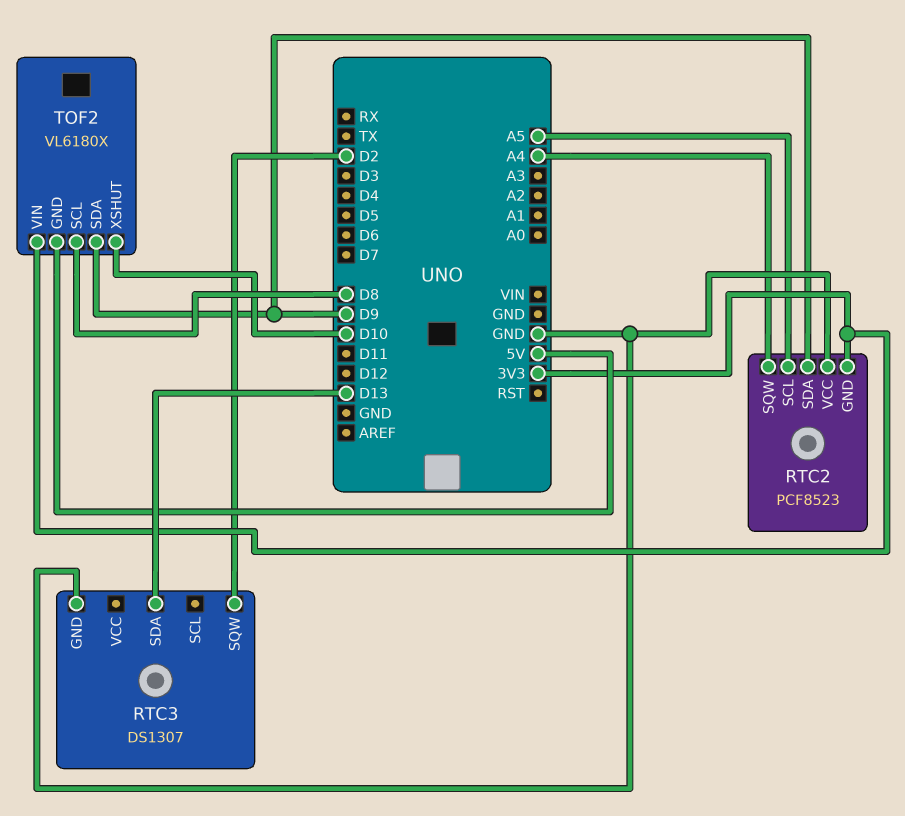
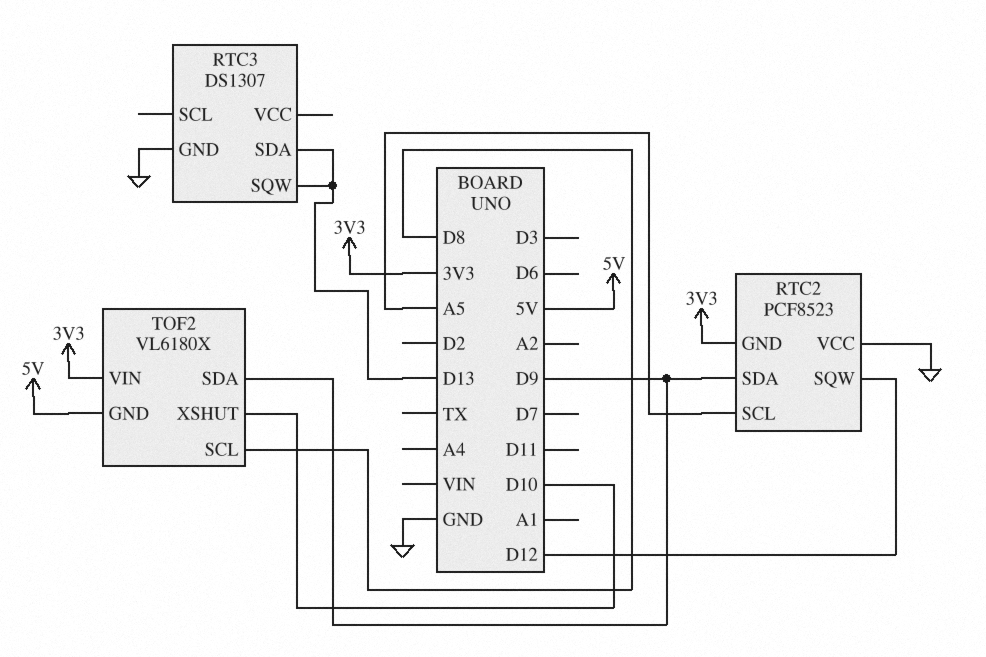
RTC2 pin SQW: A4 -> D12
RTC3 pin SQW: D2 -> D13

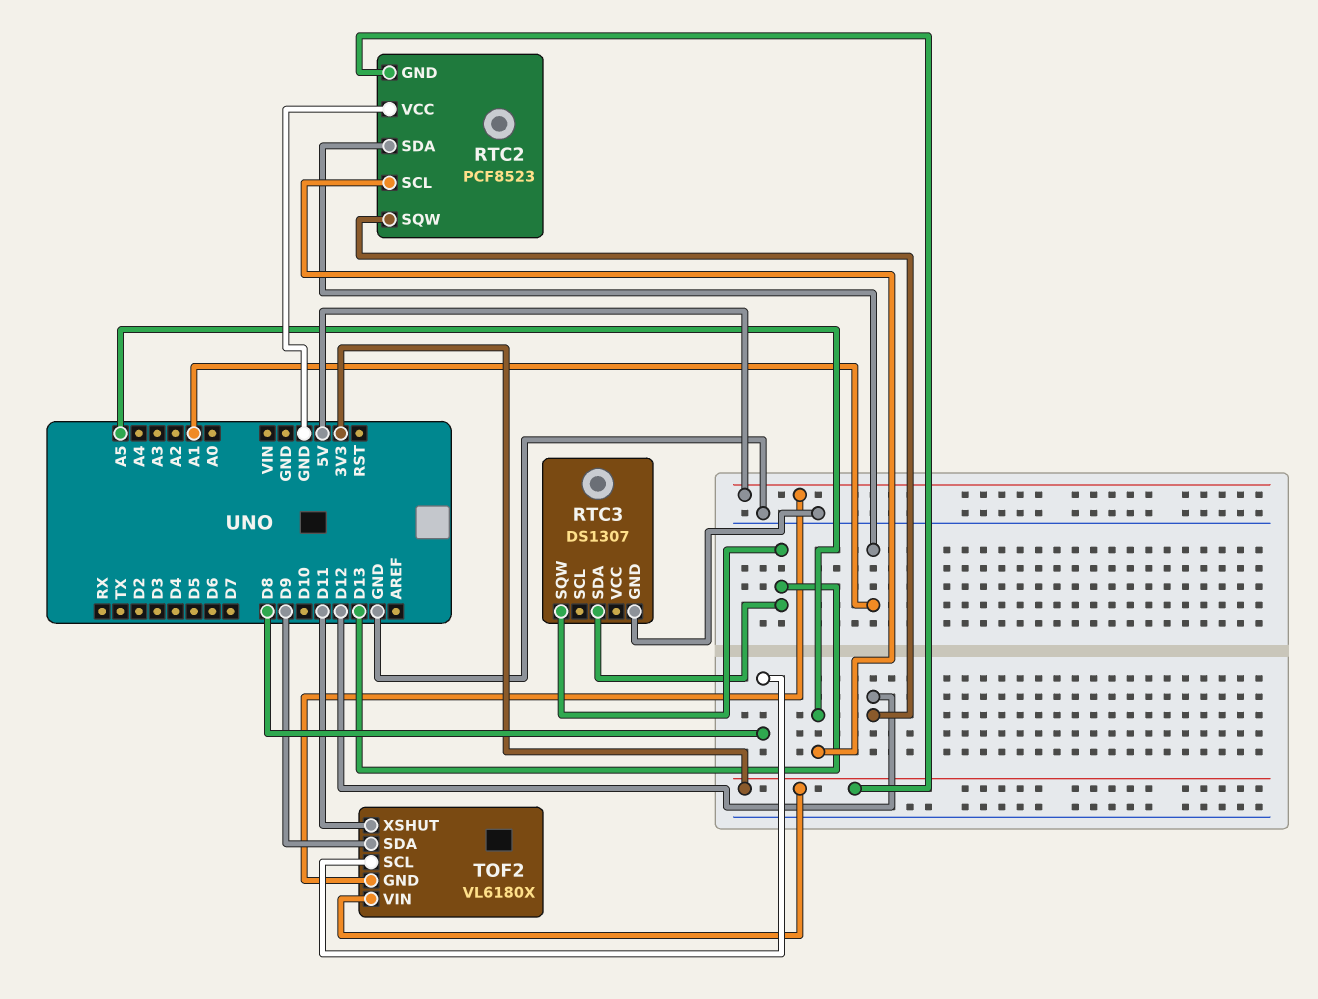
RTC2 pin SDA: D9 -> A1
TOF2 pin XSHUT: D10 -> D11

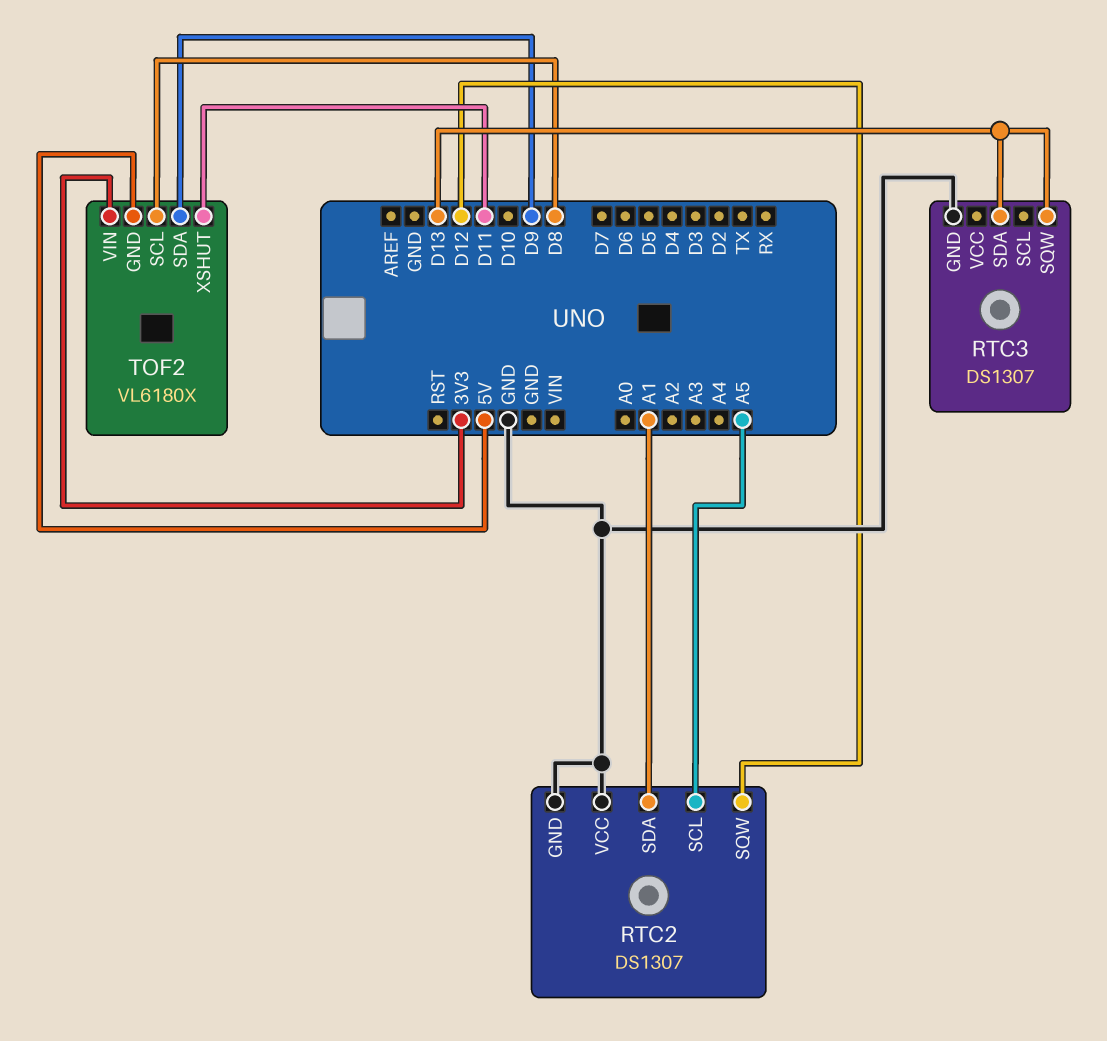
RTC2: PCF8523 -> DS1307
RTC2 pin GND: 3V3 -> GND

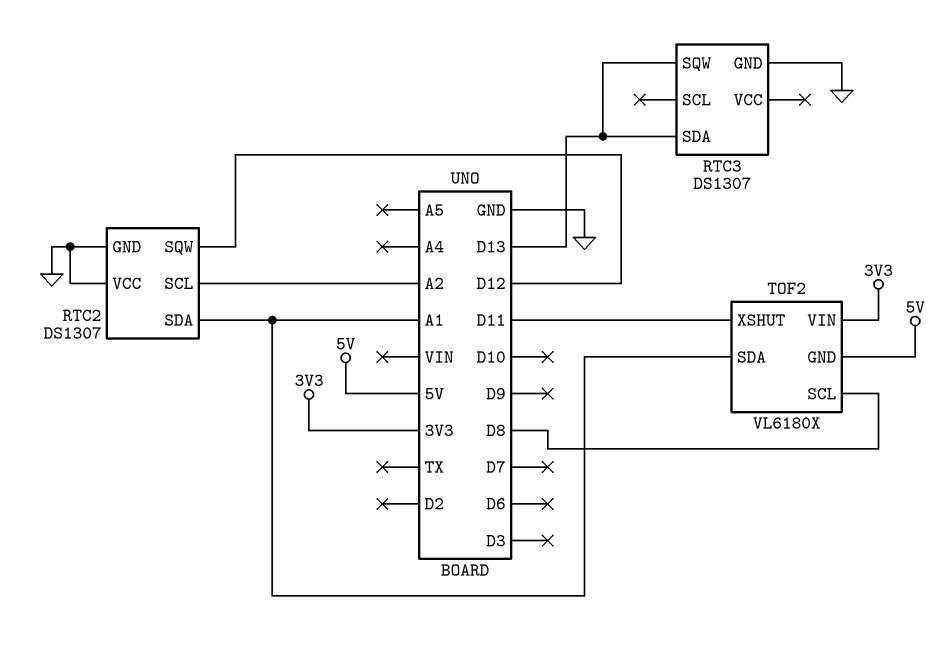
RTC2 pin SCL: A5 -> A2
TOF2 pin SDA: D9 -> A1

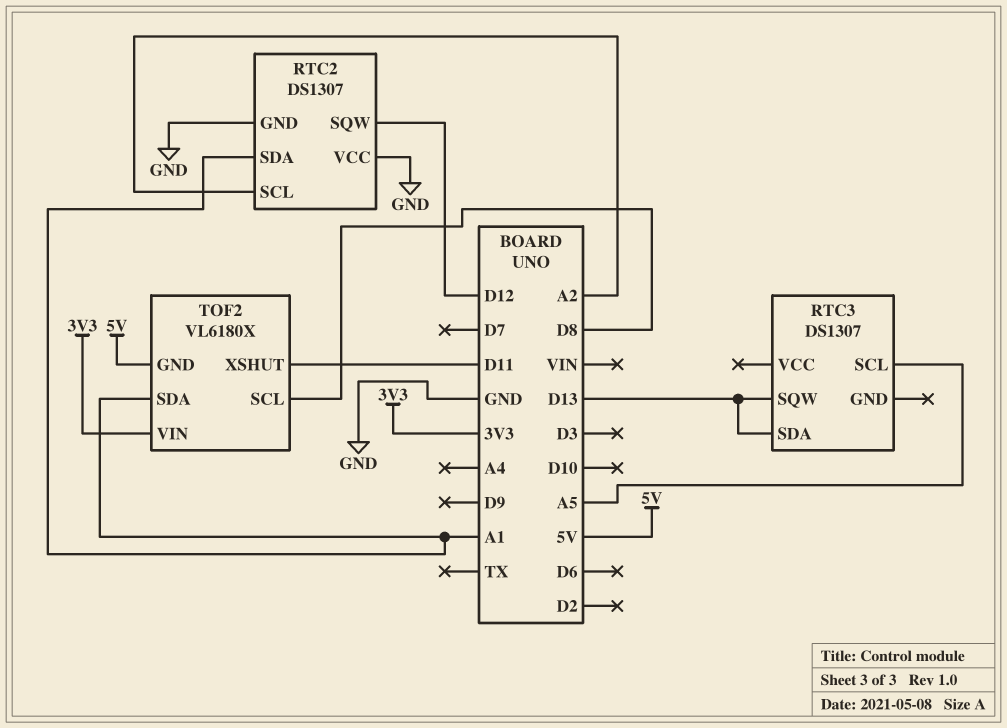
RTC3 pin GND: GND -> none
RTC3 pin SCL: none -> A5

